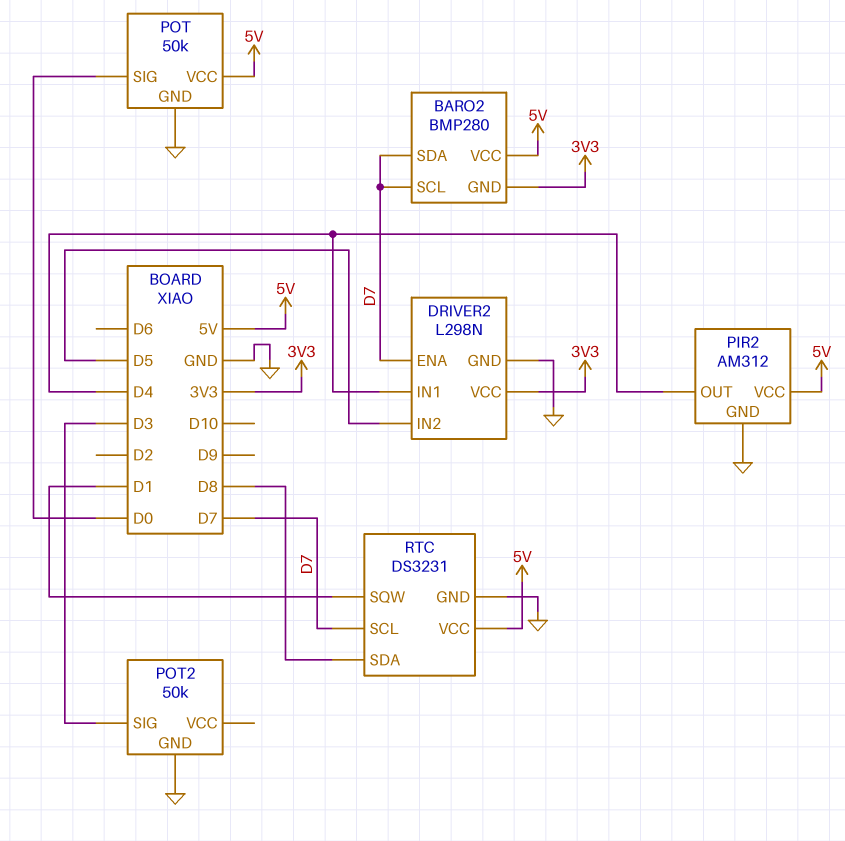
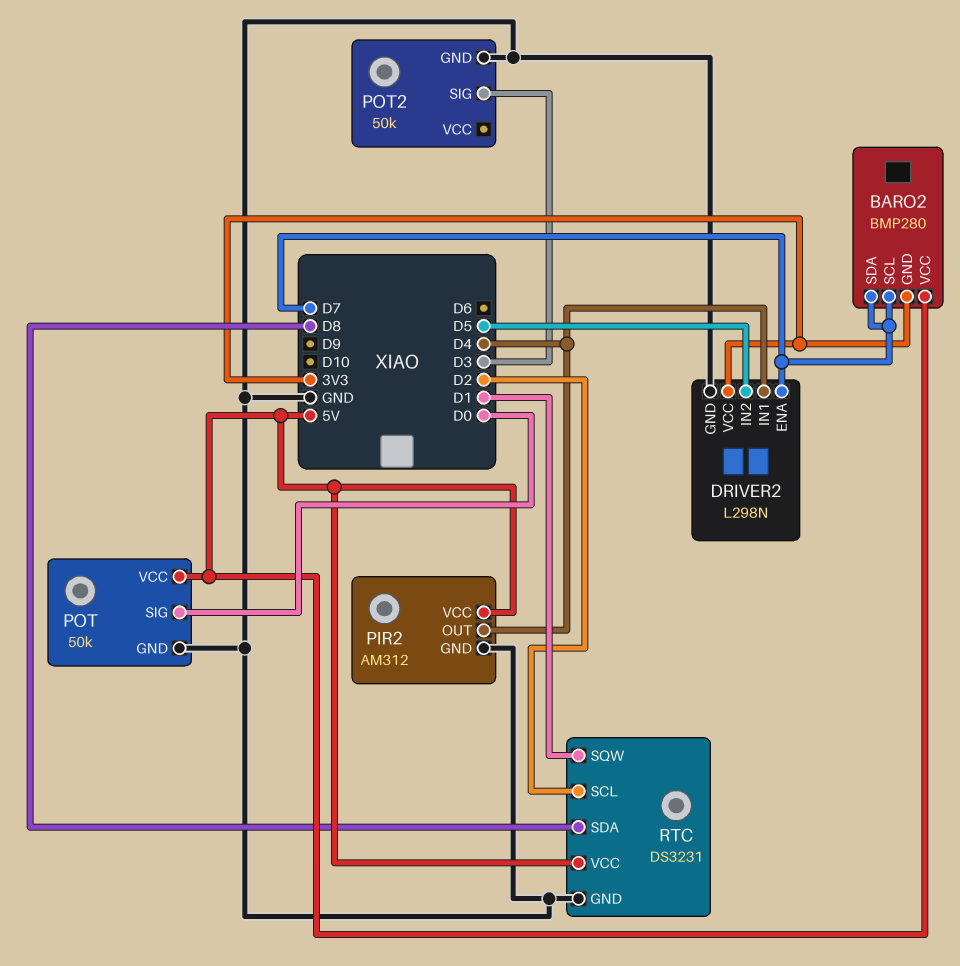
RTC pin SCL: D7 -> D2

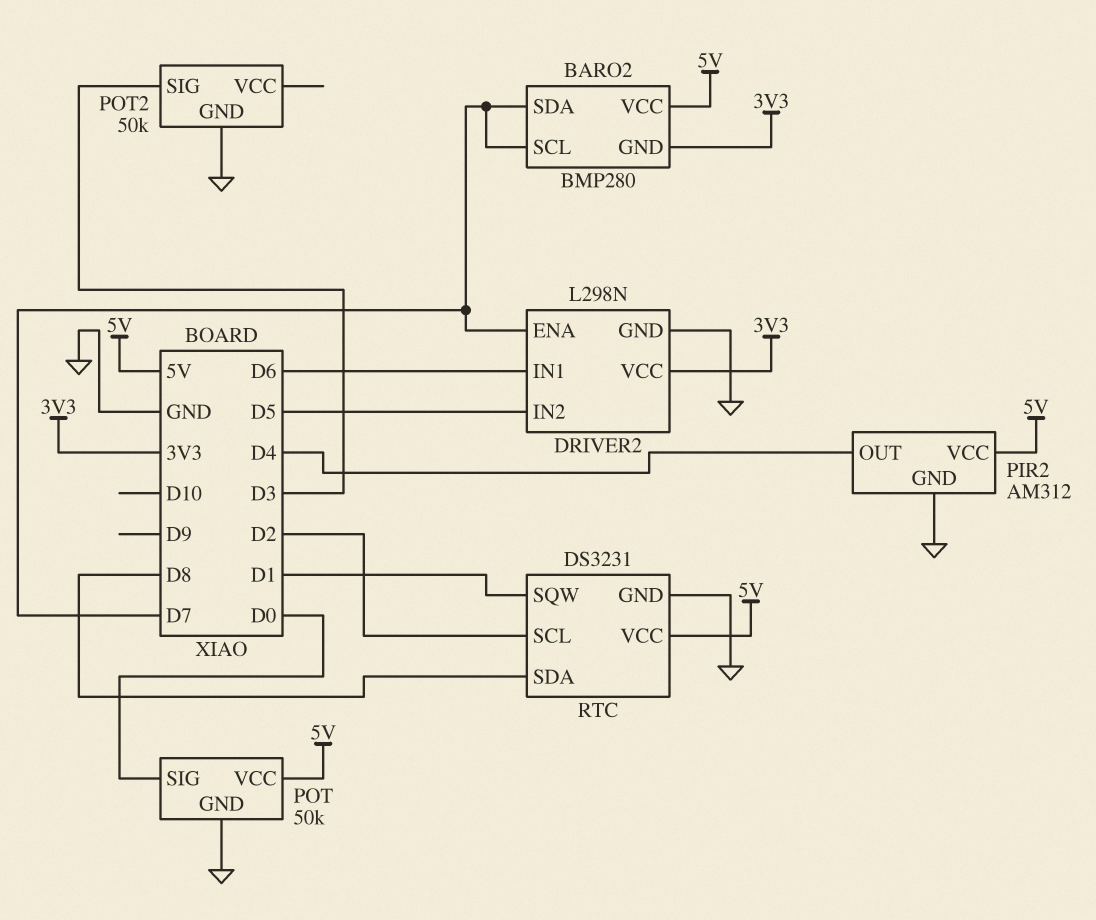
DRIVER2 pin IN1: D4 -> D6

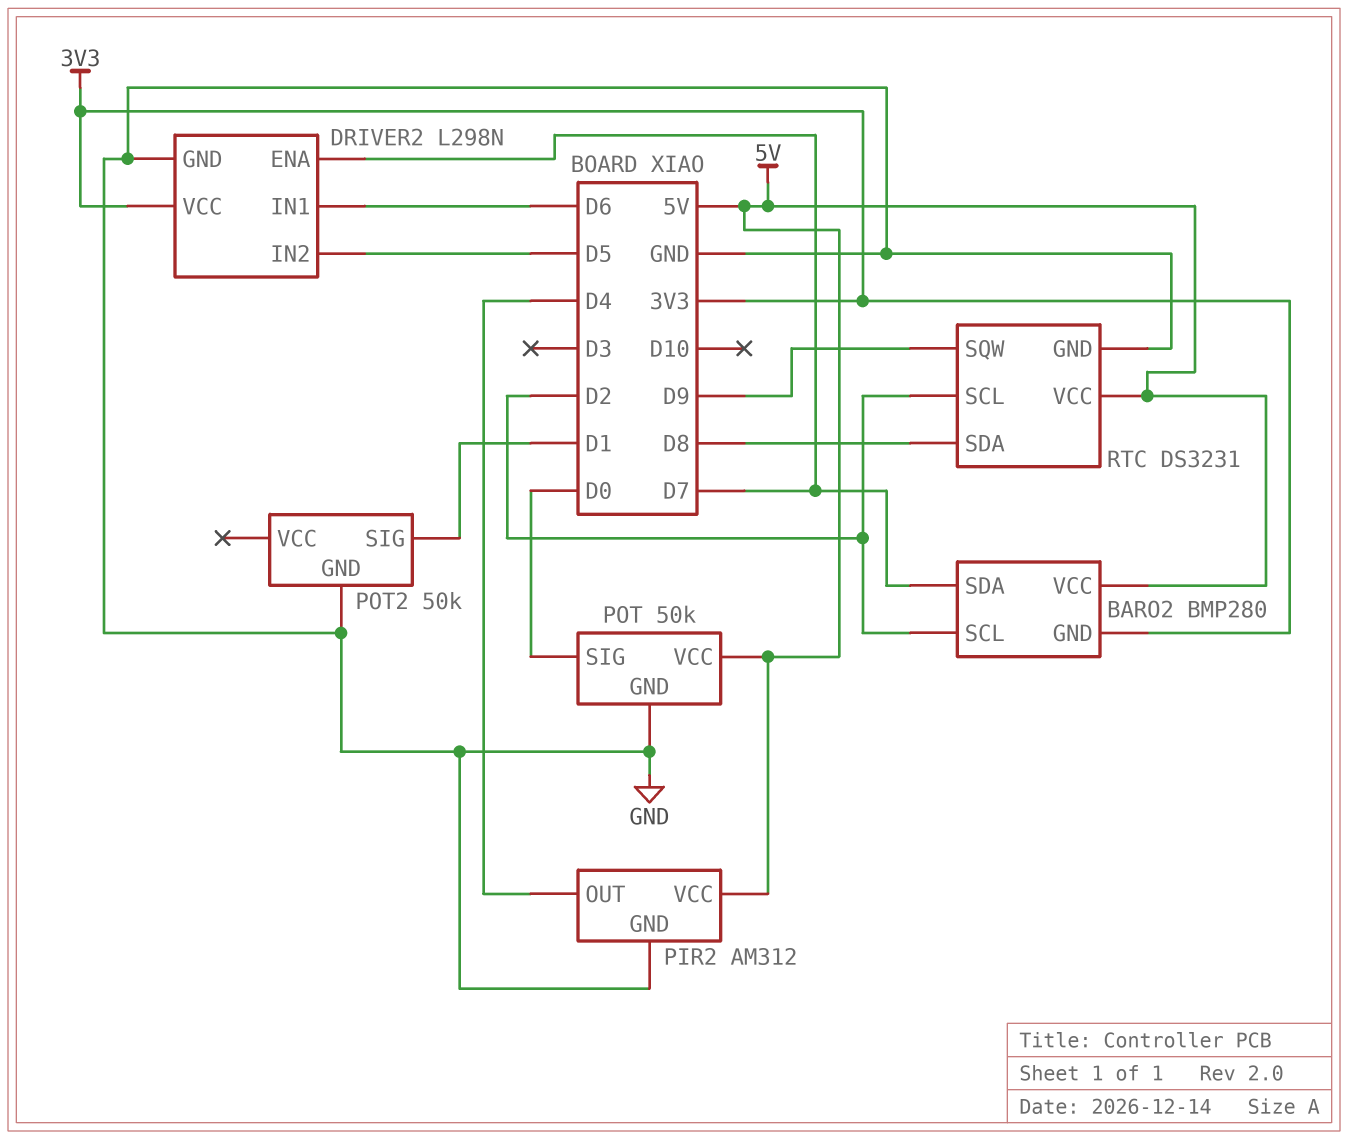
BARO2 pin SCL: D7 -> D2
POT2 pin SIG: D3 -> D1
RTC pin SQW: D1 -> D9

